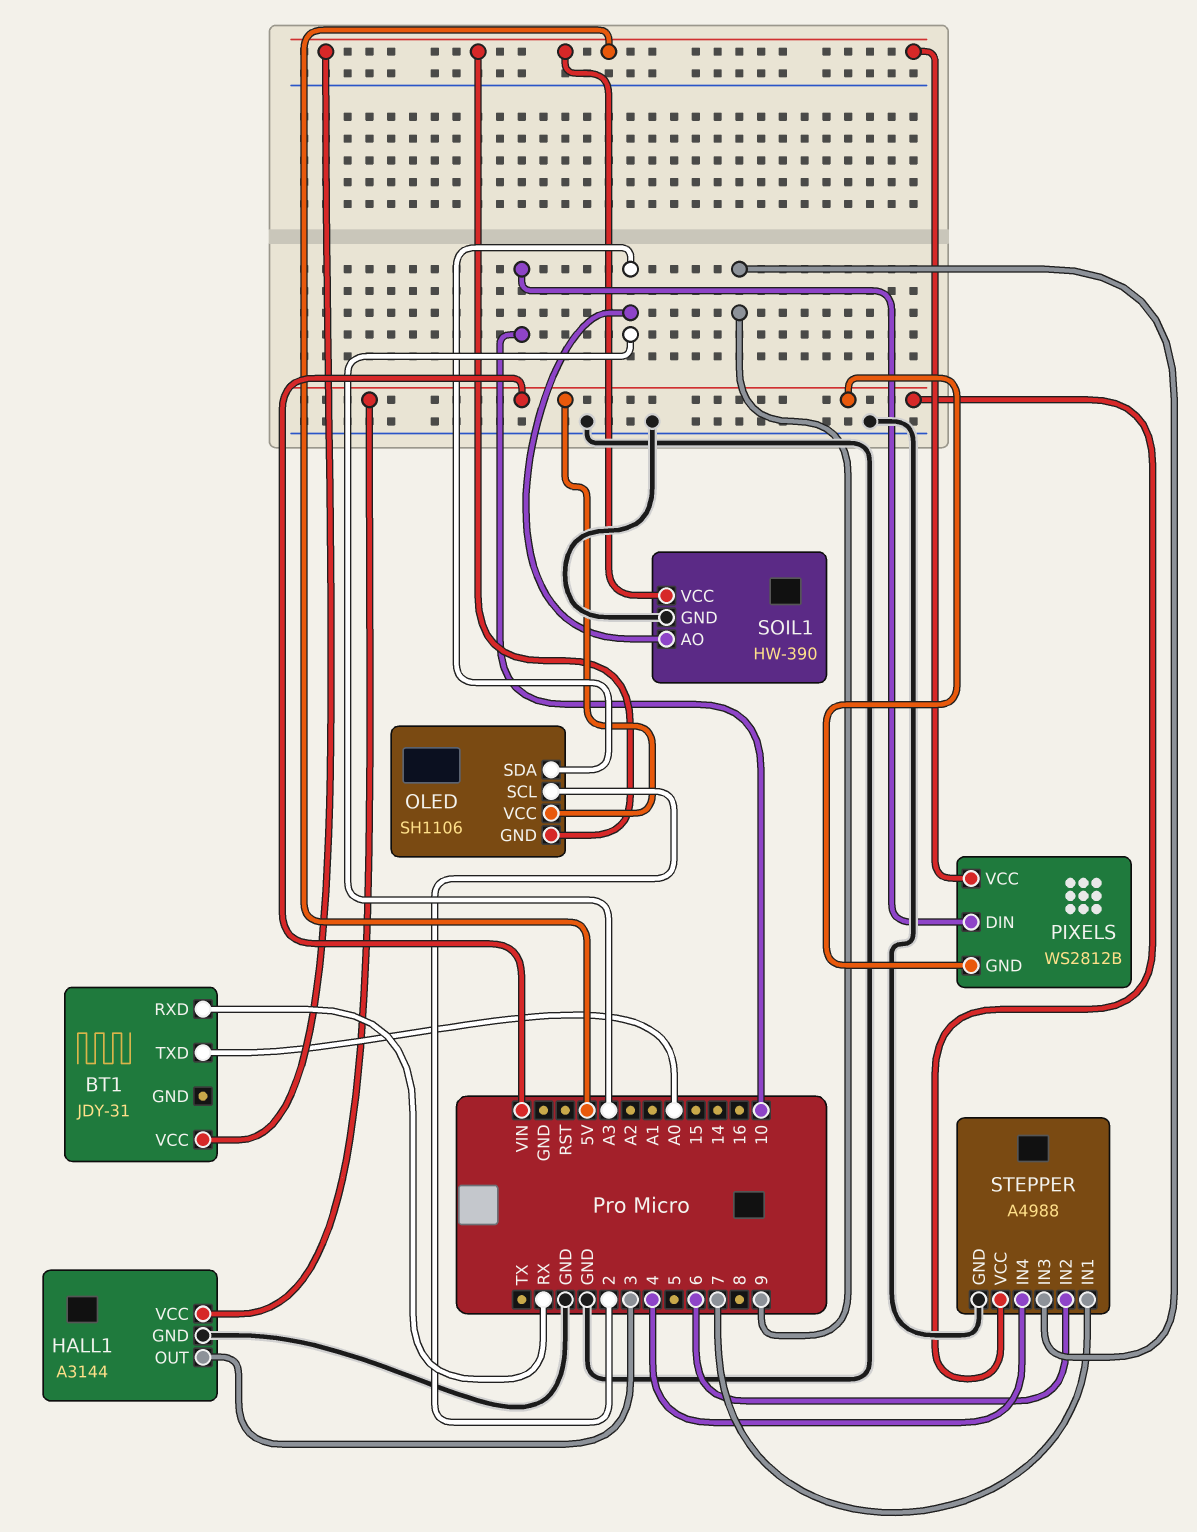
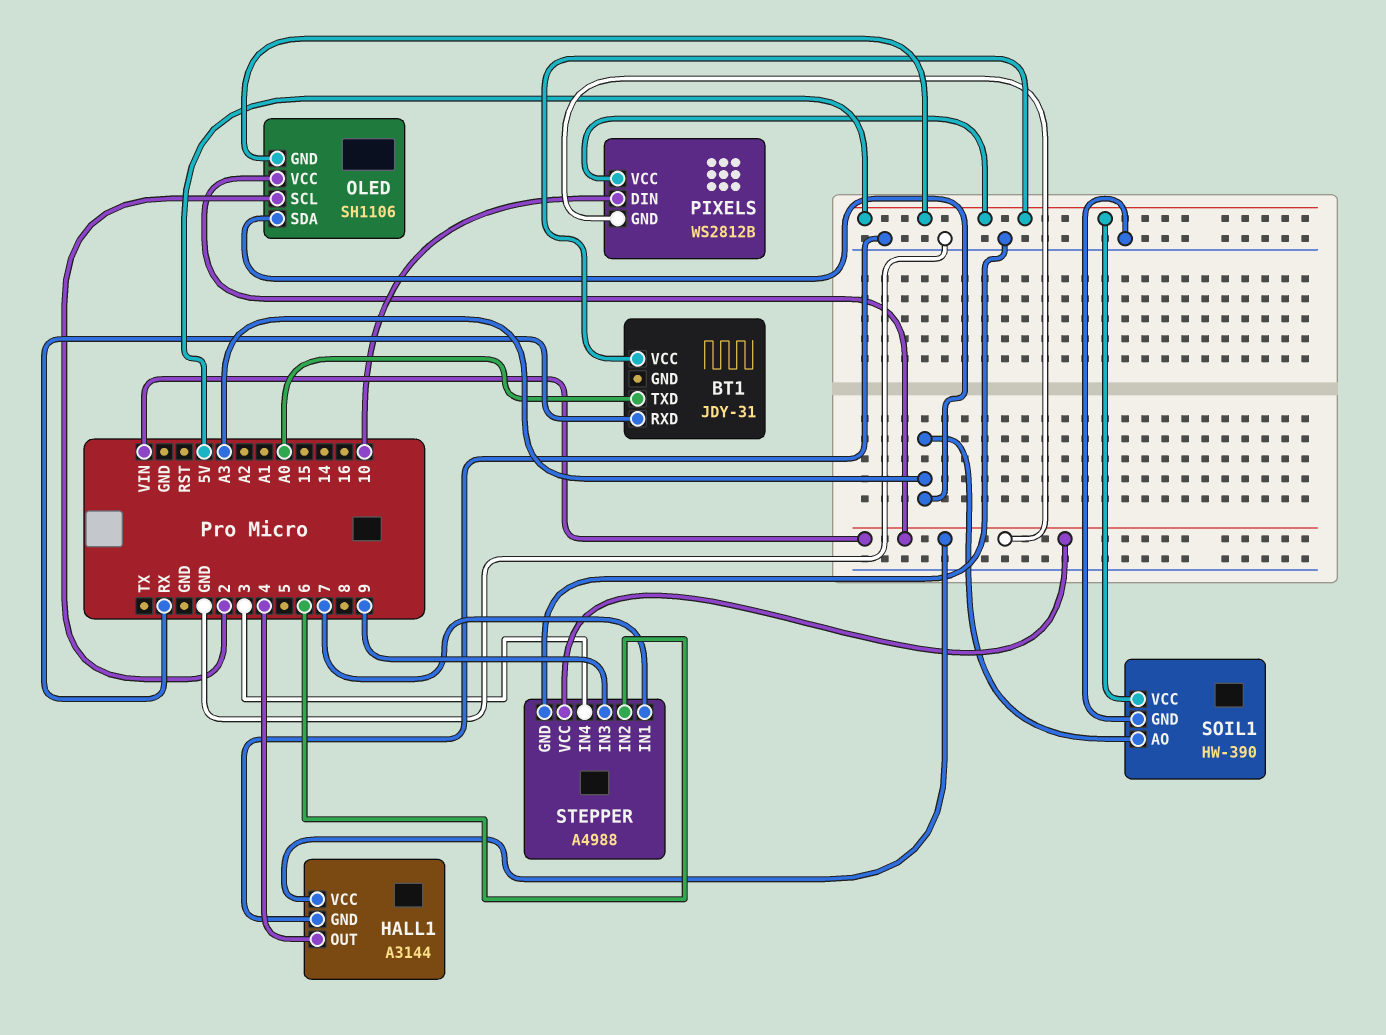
HALL1 pin OUT: 3 -> 4
STEPPER pin IN4: 4 -> 3

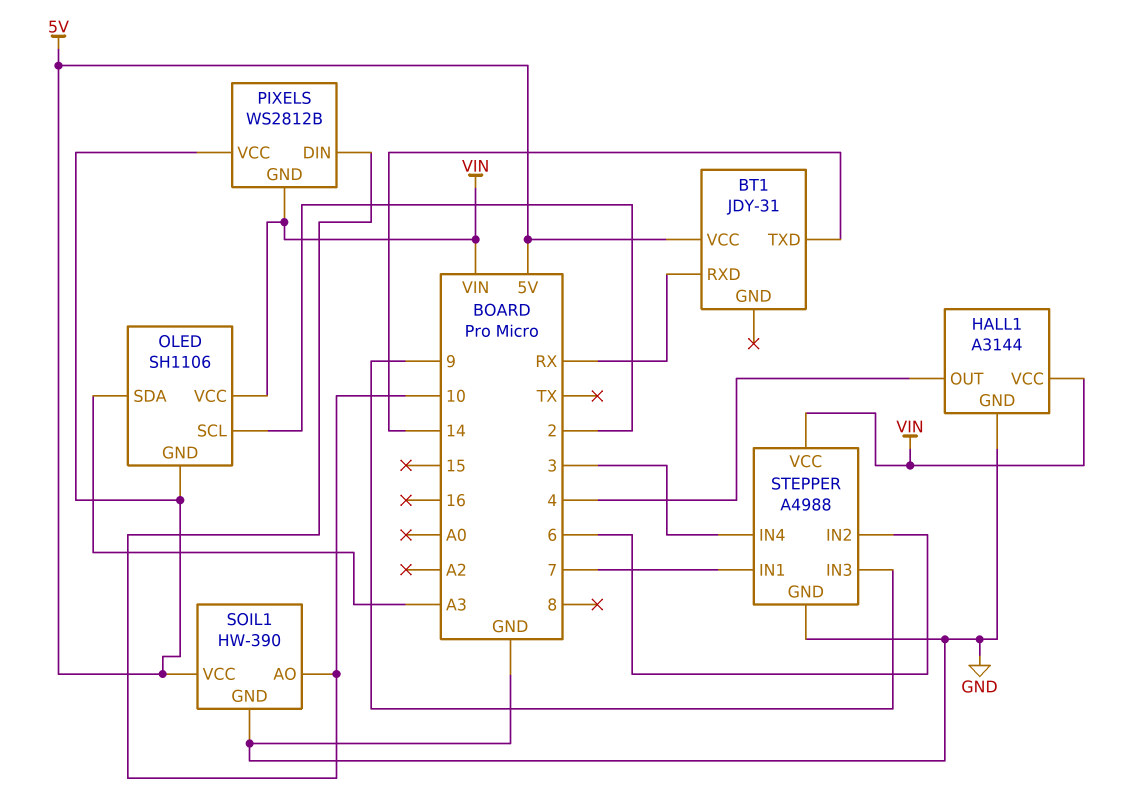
BT1 pin TXD: A0 -> 14
SOIL1 pin AO: A3 -> 10

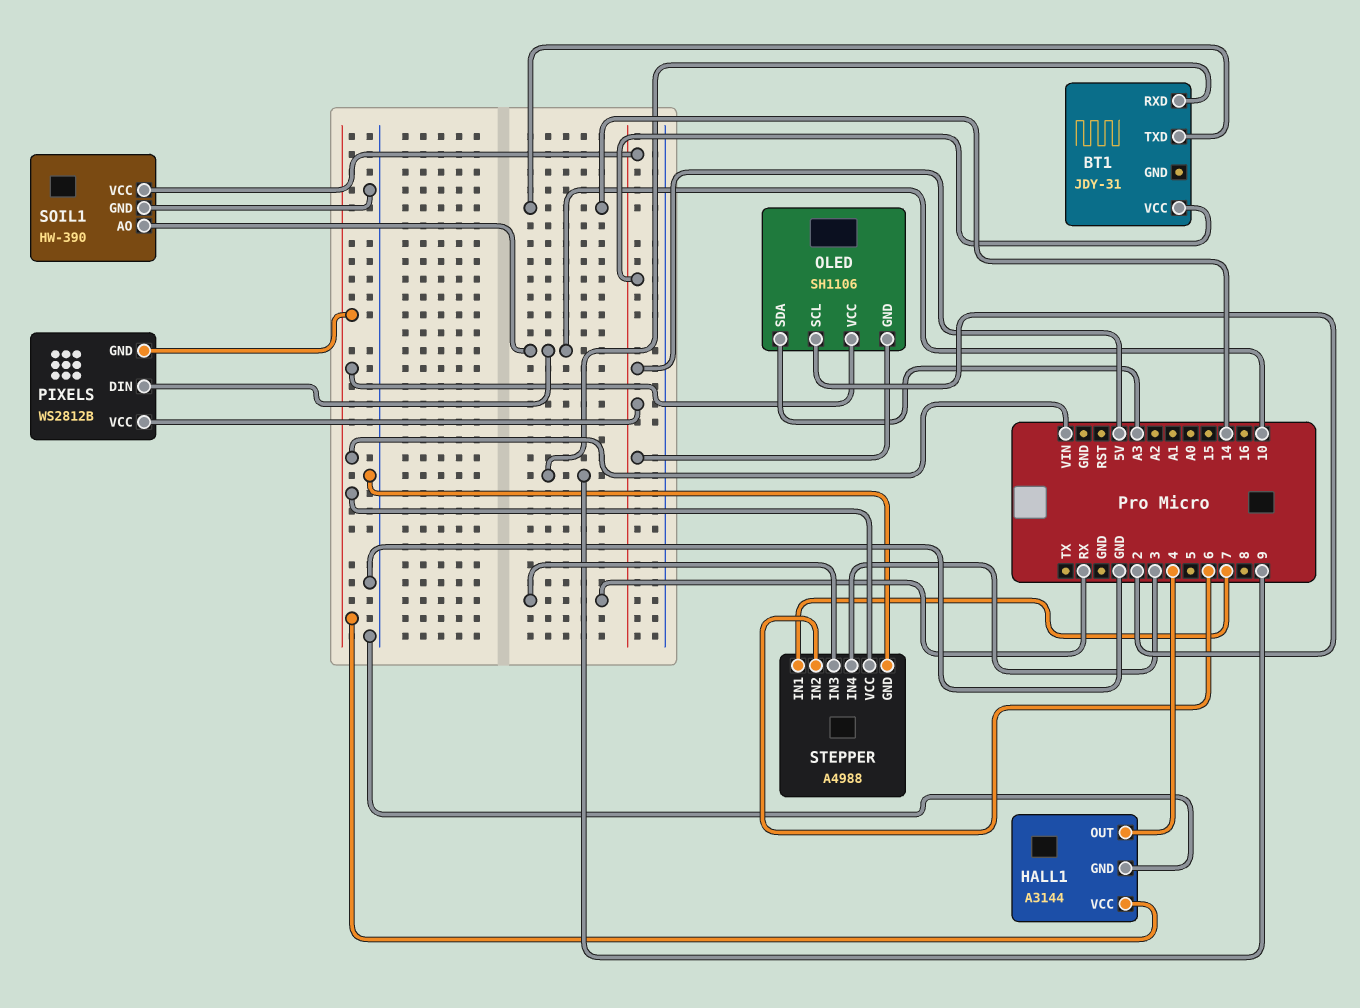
BT1 pin RXD: RX -> 9
STEPPER pin IN3: 9 -> RX

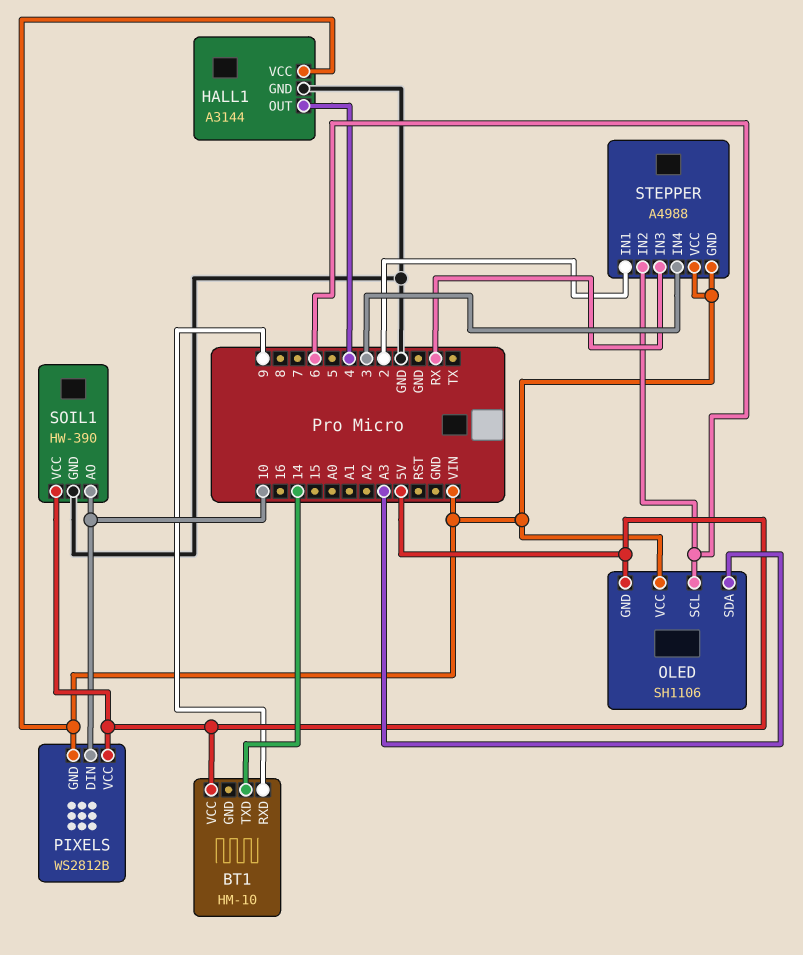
BT1: JDY-31 -> HM-10
OLED pin SCL: 2 -> 6
STEPPER pin GND: GND -> VIN
STEPPER pin IN1: 7 -> 2

